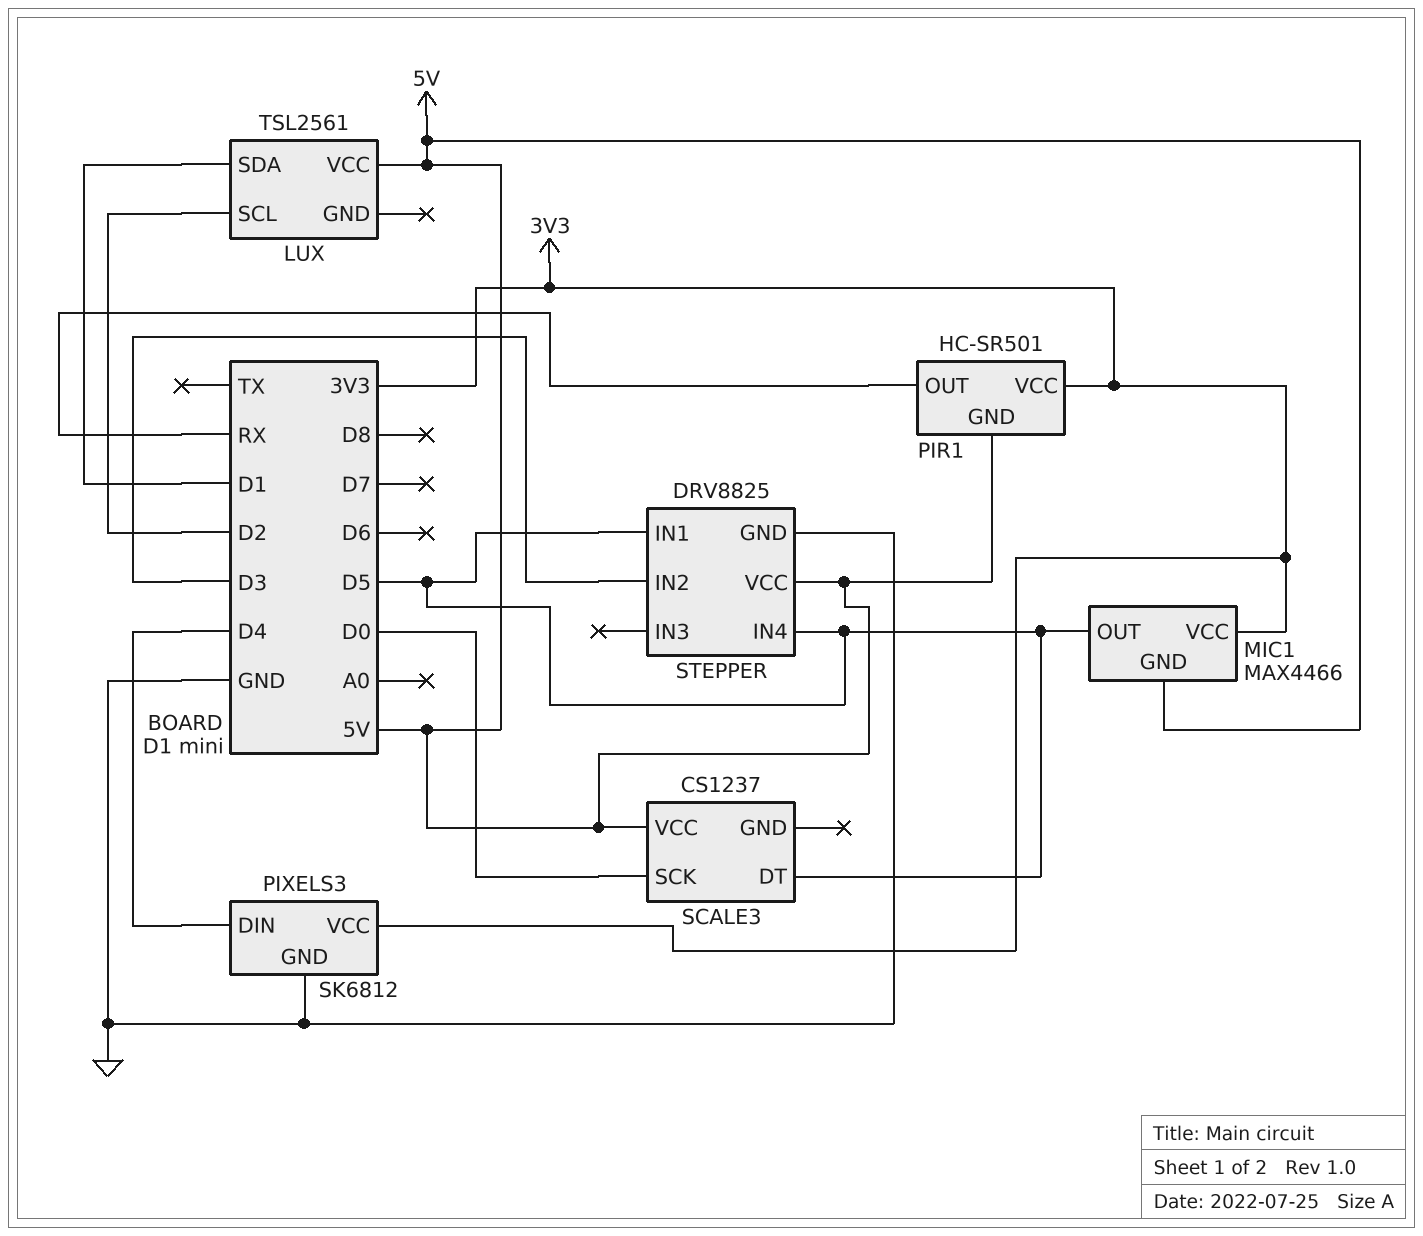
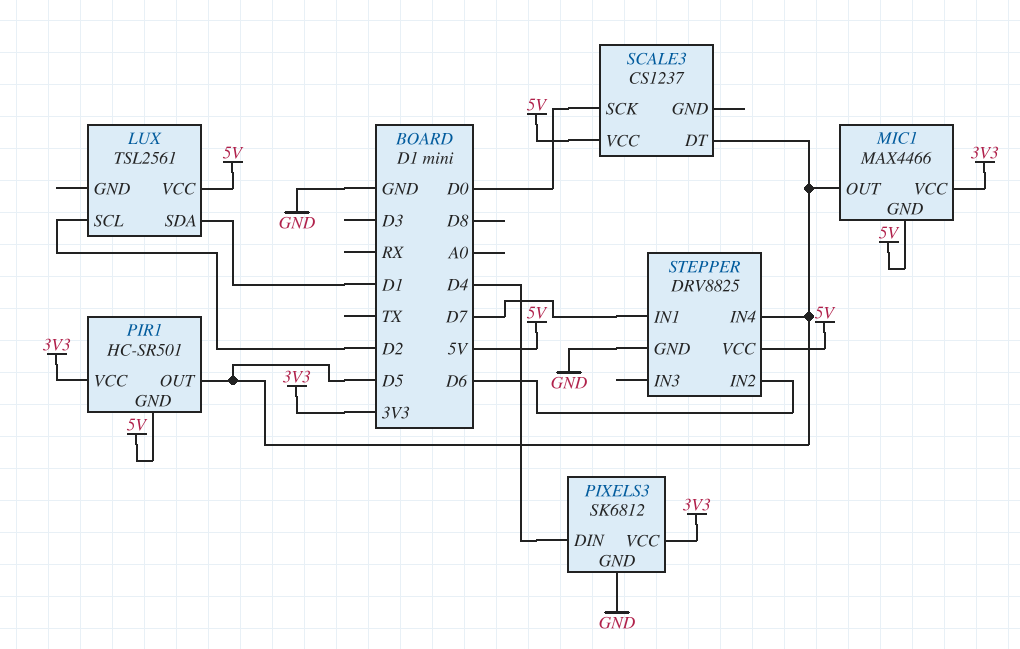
PIR1 pin OUT: RX -> D5
STEPPER pin IN1: D5 -> D7
STEPPER pin IN2: D3 -> D6

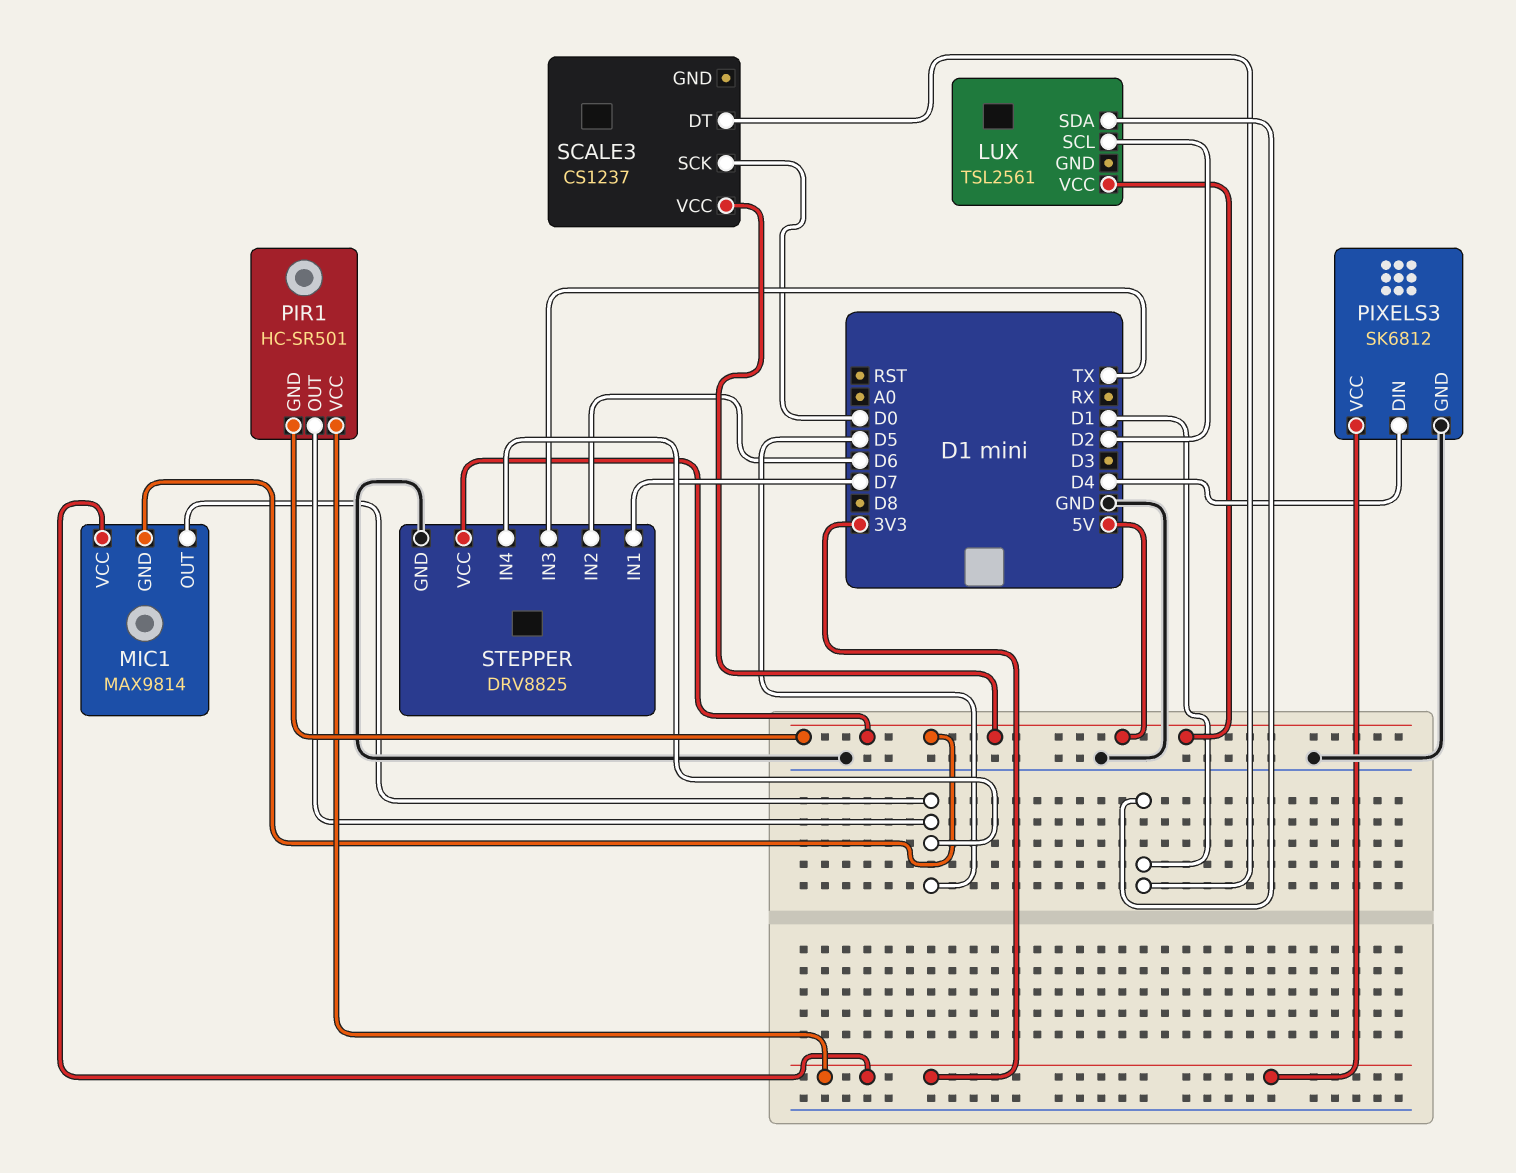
MIC1: MAX4466 -> MAX9814
SCALE3 pin DT: D5 -> D1
STEPPER pin IN3: none -> TX

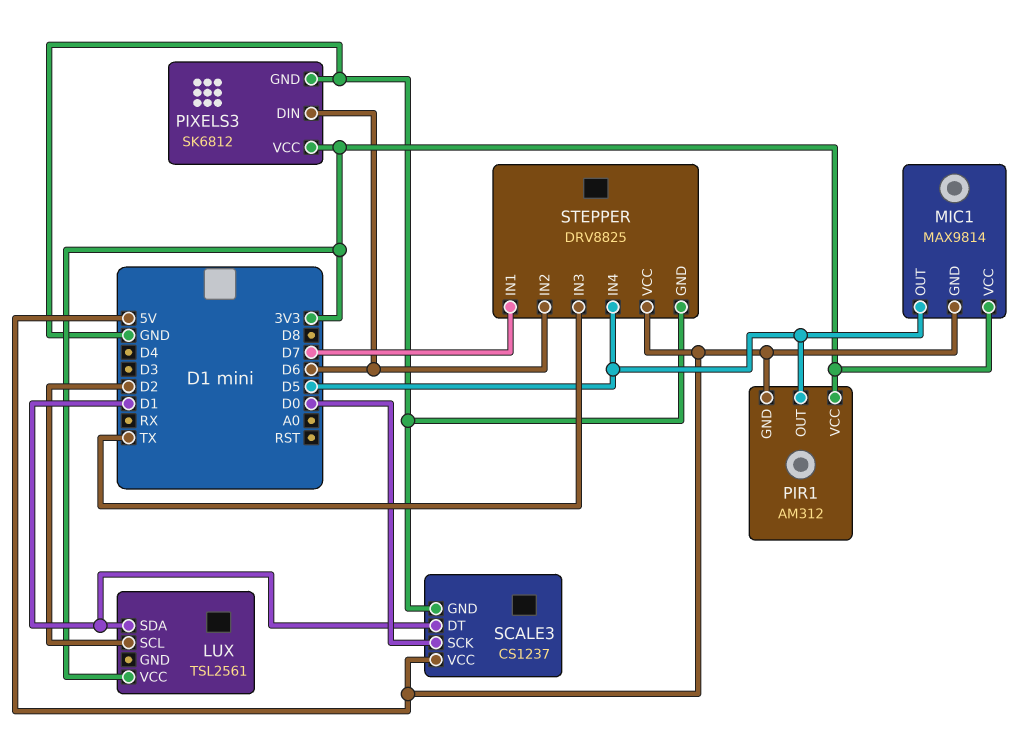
LUX pin VCC: 5V -> 3V3
PIR1: HC-SR501 -> AM312
PIXELS3 pin DIN: D4 -> D6
SCALE3 pin GND: none -> GND

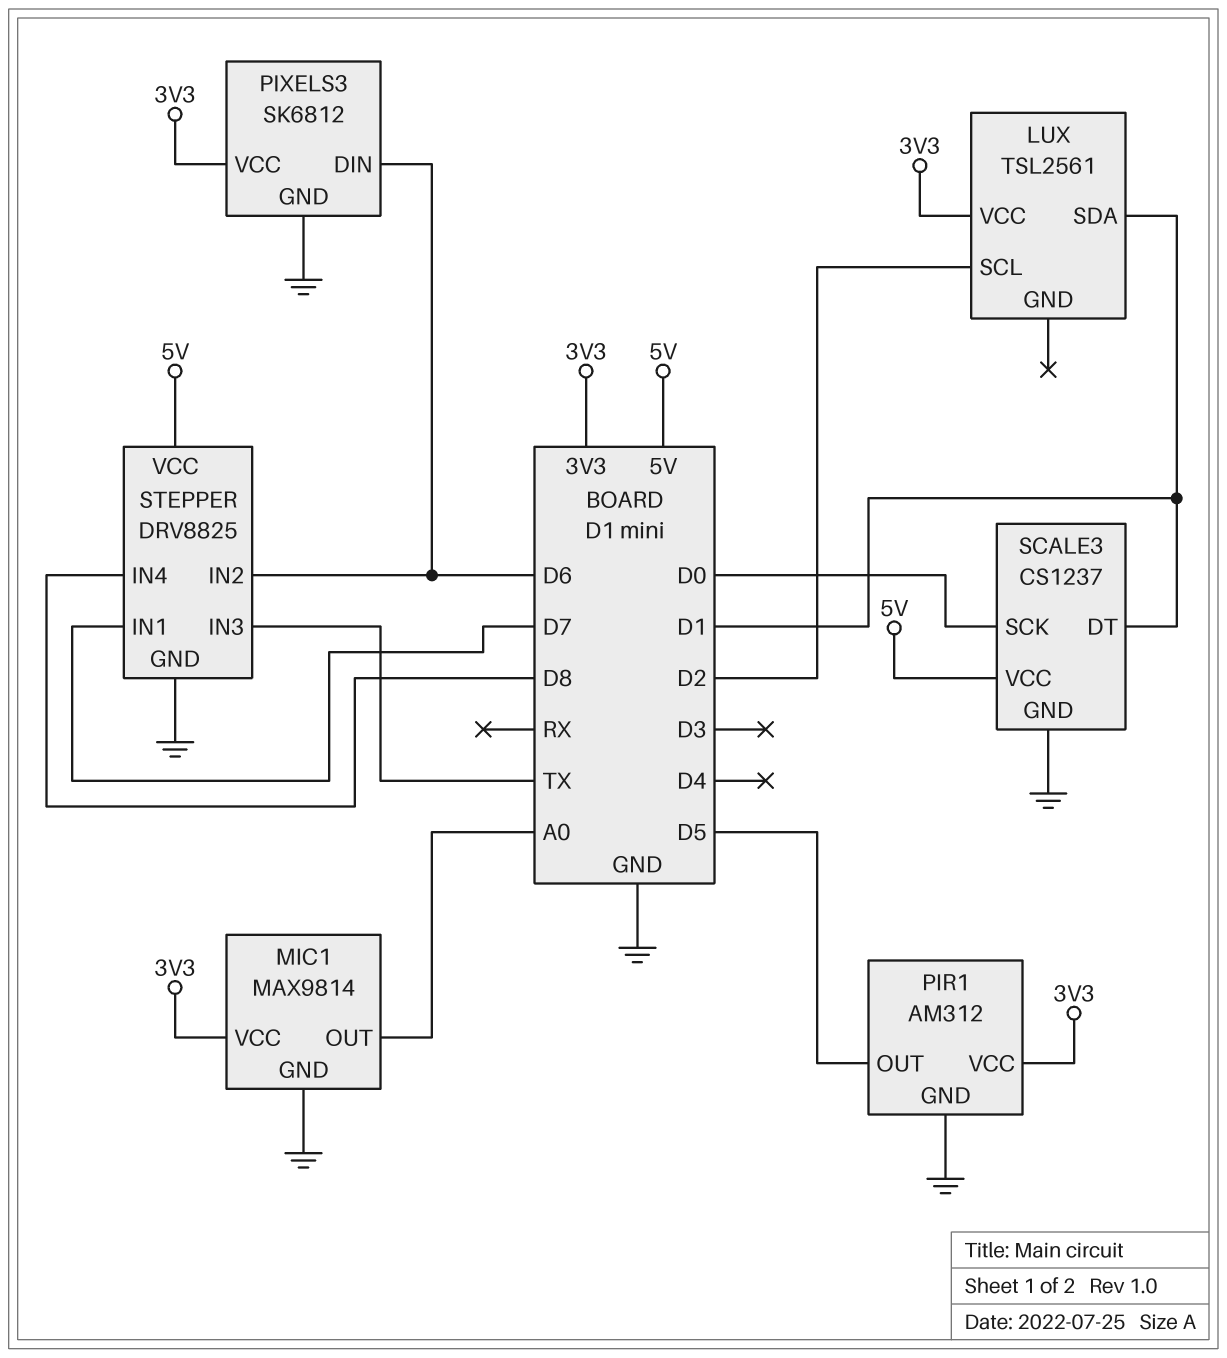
MIC1 pin GND: 5V -> GND
MIC1 pin OUT: D5 -> A0
PIR1 pin GND: 5V -> GND
STEPPER pin IN4: D5 -> D8

